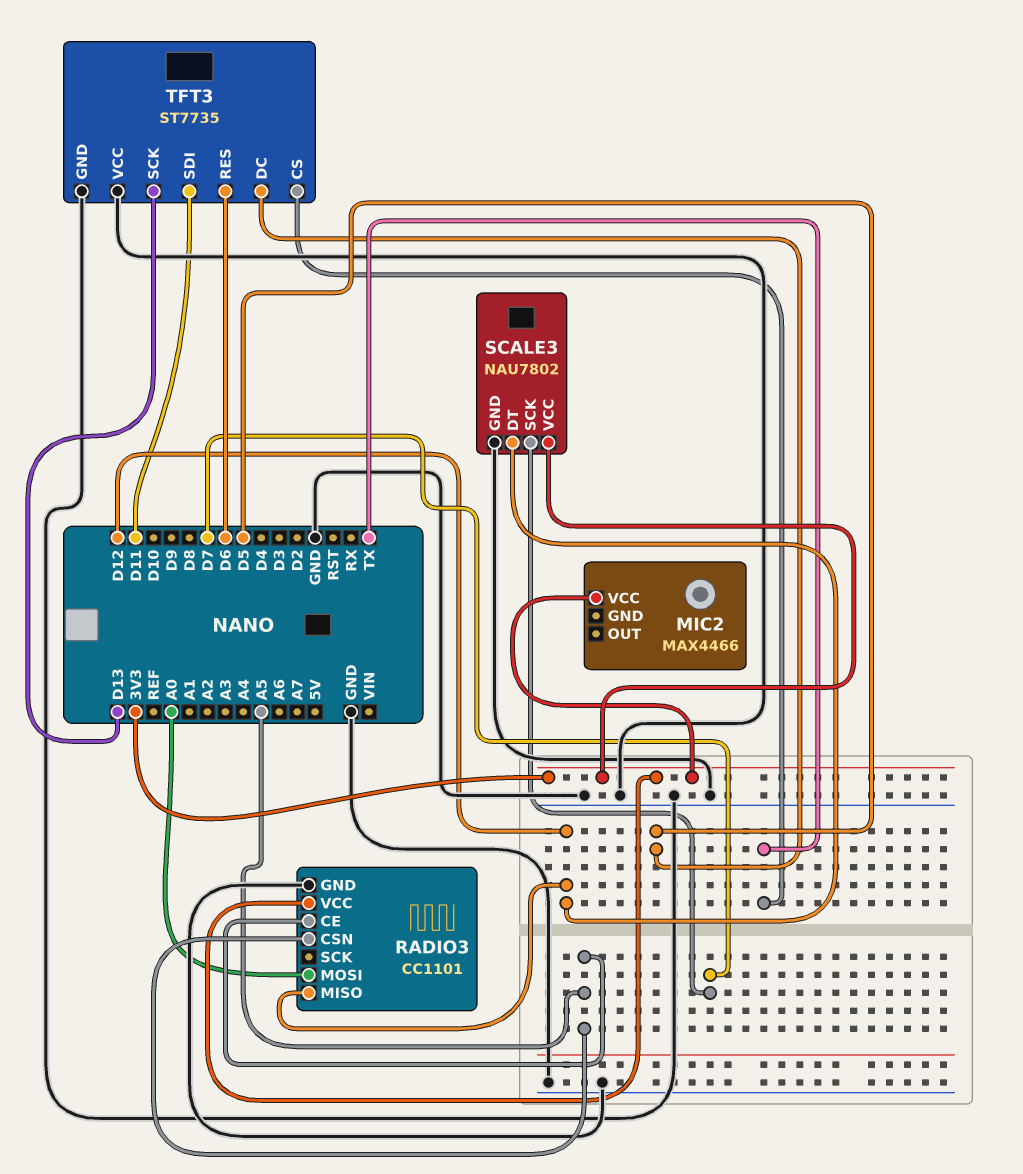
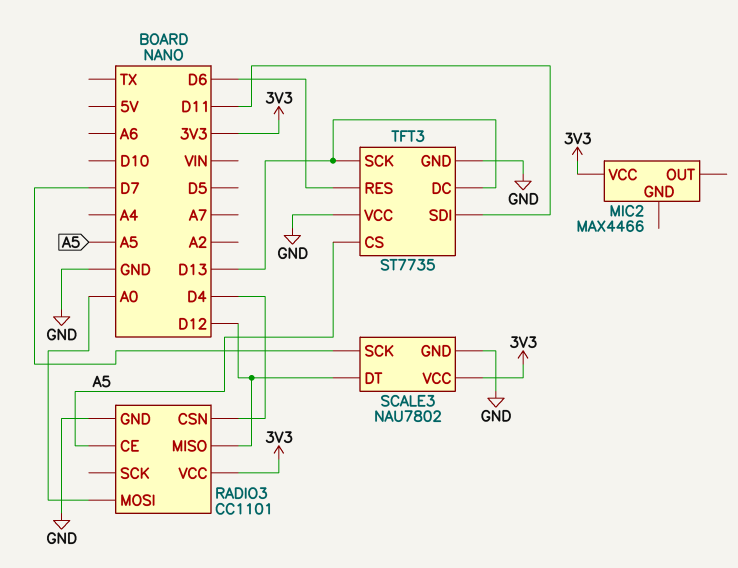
RADIO3 pin CSN: A5 -> D4
TFT3 pin CS: TX -> A5
TFT3 pin DC: D5 -> D13

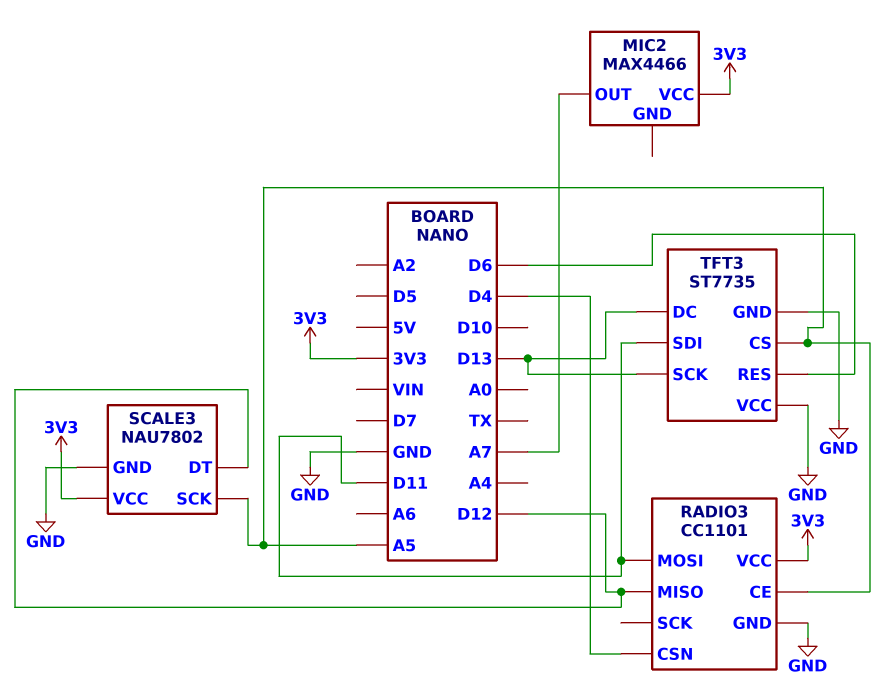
MIC2 pin OUT: none -> A7
RADIO3 pin MOSI: A0 -> D11
SCALE3 pin SCK: D7 -> A5

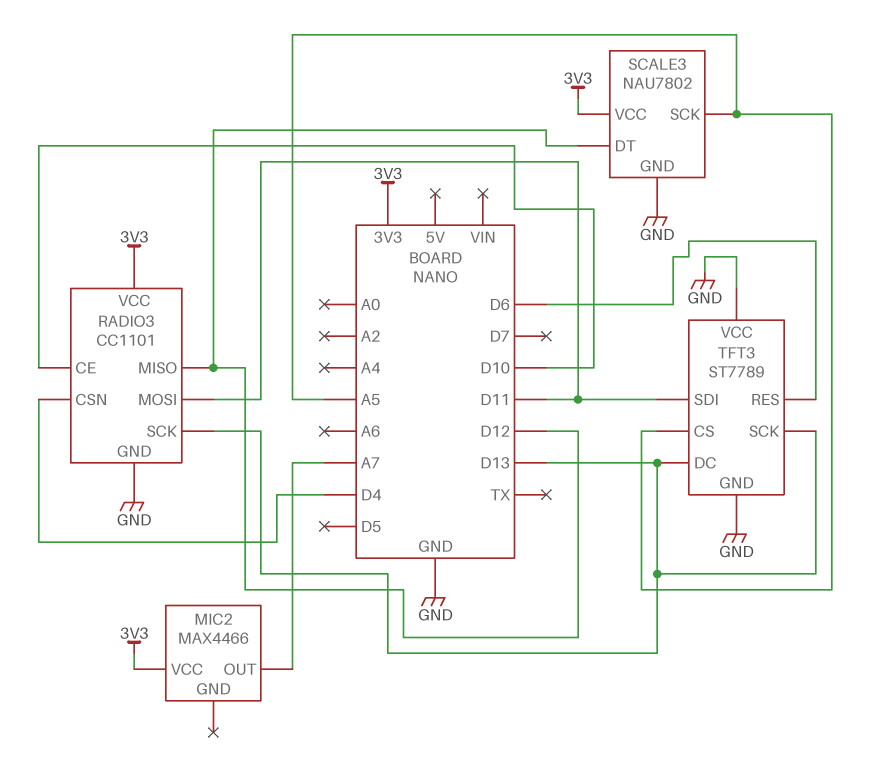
RADIO3 pin CE: A5 -> D10
RADIO3 pin SCK: none -> D13
TFT3: ST7735 -> ST7789

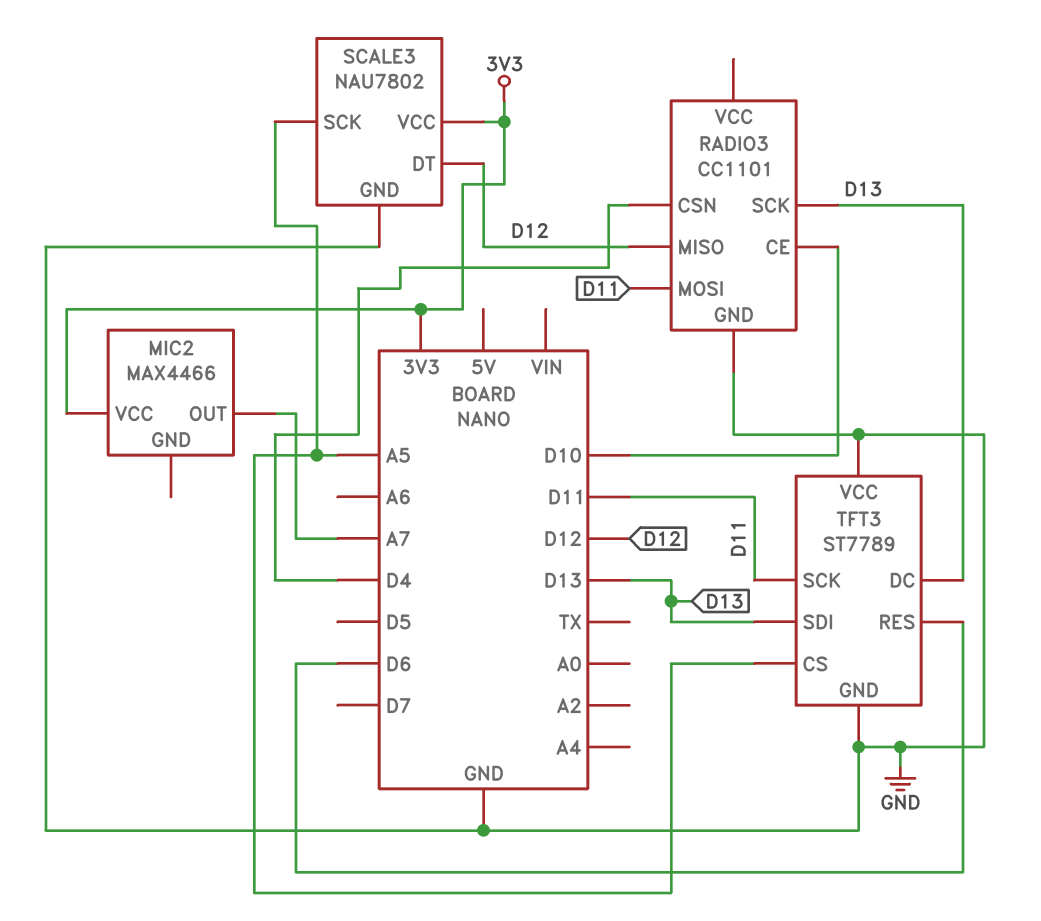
RADIO3 pin VCC: 3V3 -> none
TFT3 pin SCK: D13 -> D11
TFT3 pin SDI: D11 -> D13

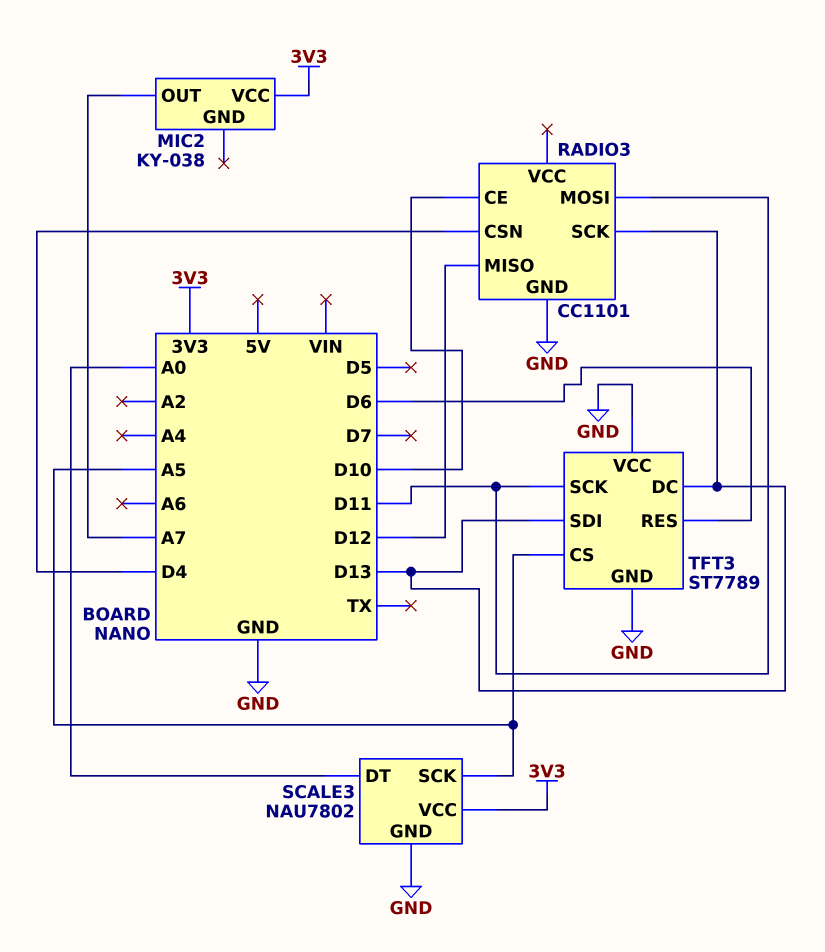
MIC2: MAX4466 -> KY-038
SCALE3 pin DT: D12 -> A0

